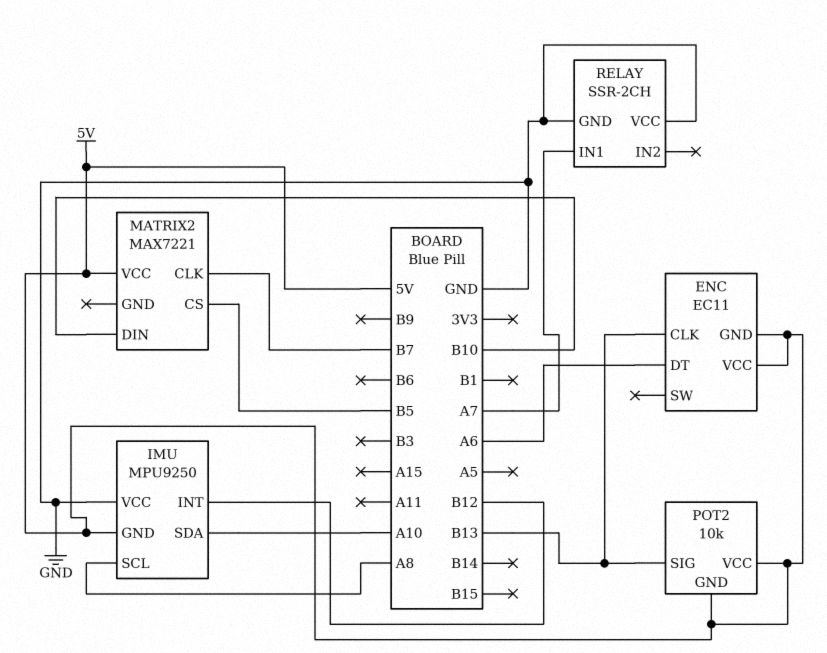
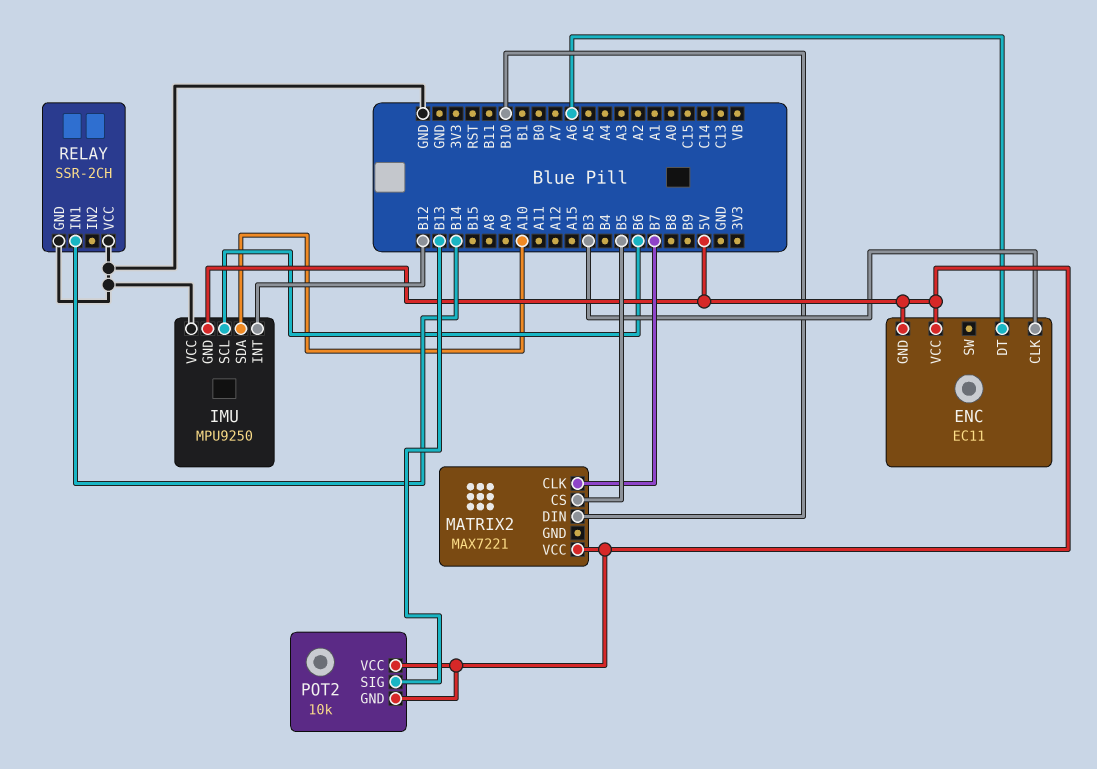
ENC pin CLK: B13 -> B3
IMU pin SCL: A8 -> B6
RELAY pin IN1: A7 -> B14

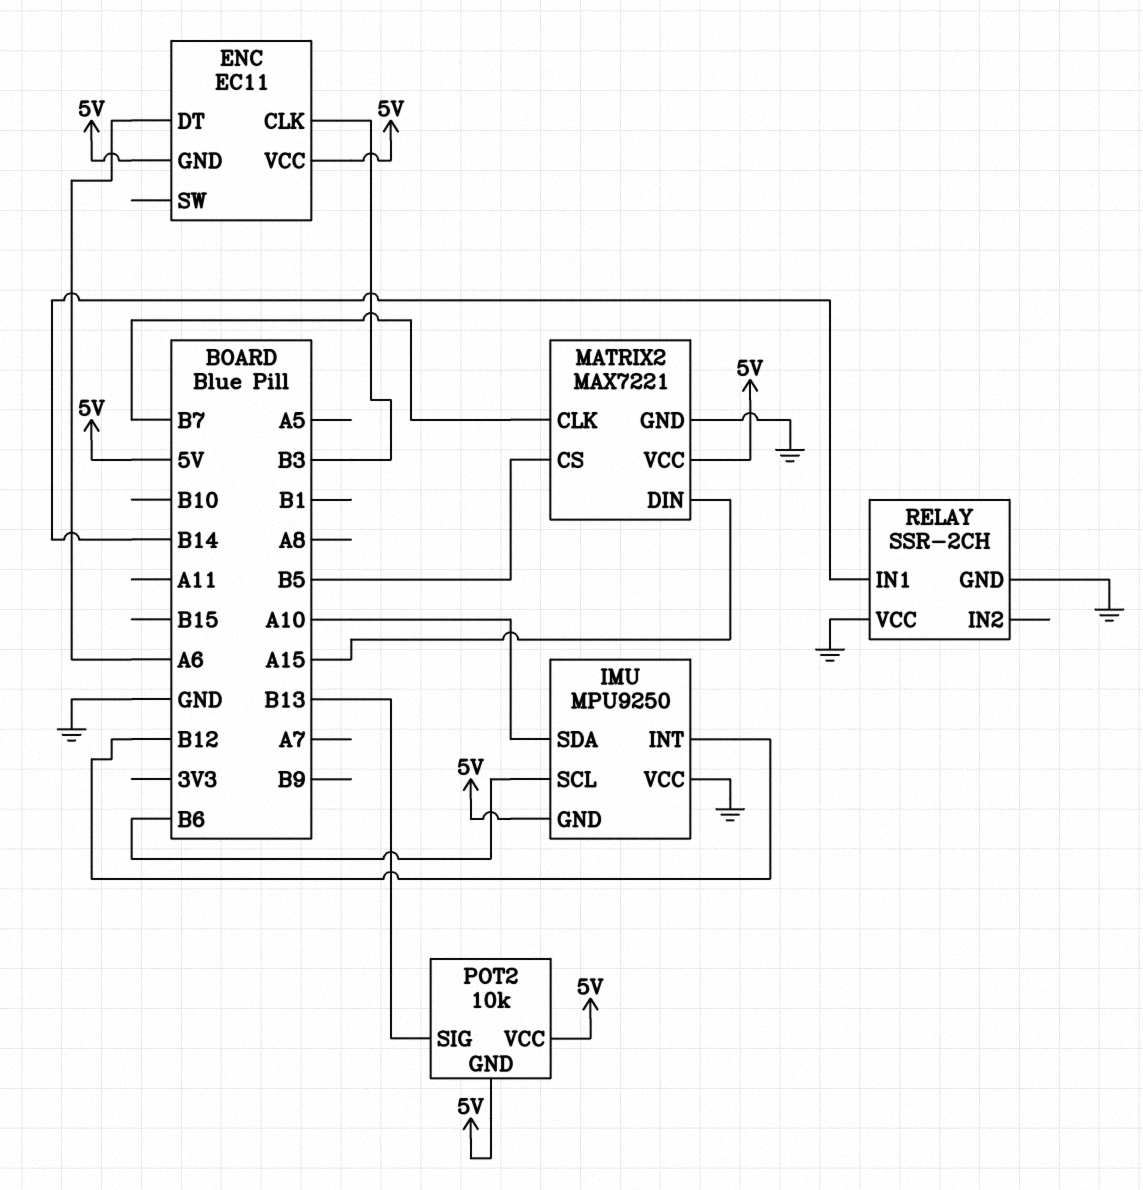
MATRIX2 pin DIN: B10 -> A15
MATRIX2 pin GND: none -> GND

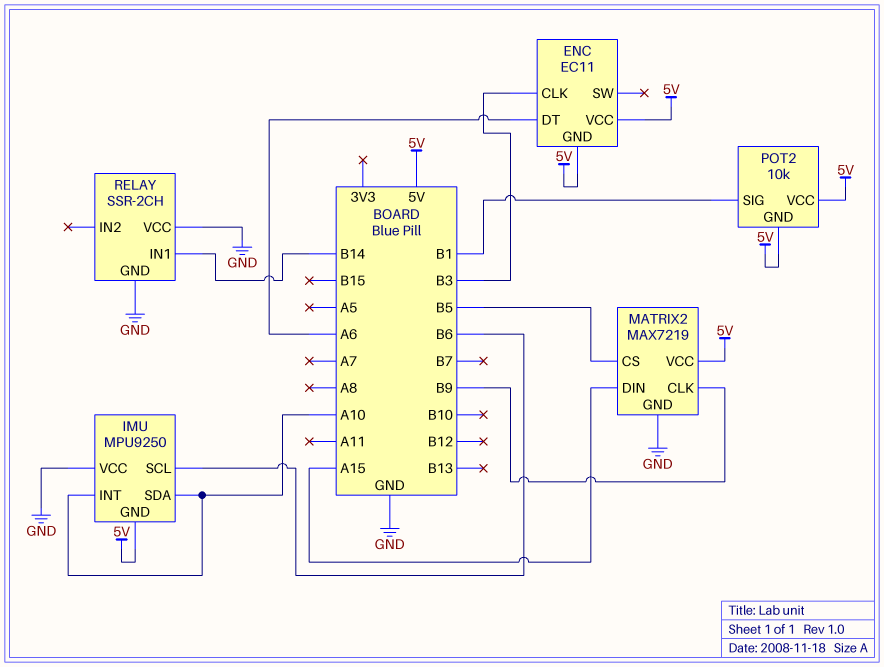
IMU pin INT: B12 -> A10
MATRIX2: MAX7221 -> MAX7219
MATRIX2 pin CLK: B7 -> B9
POT2 pin SIG: B13 -> B1

